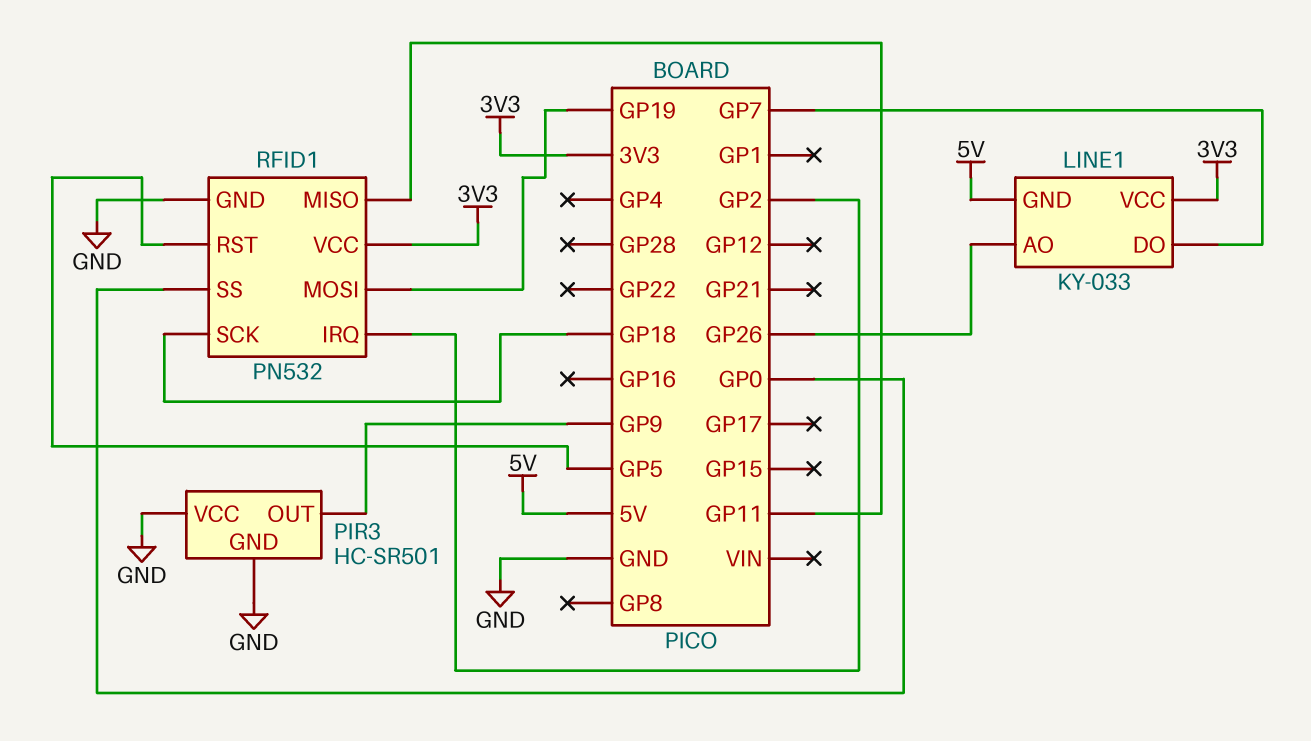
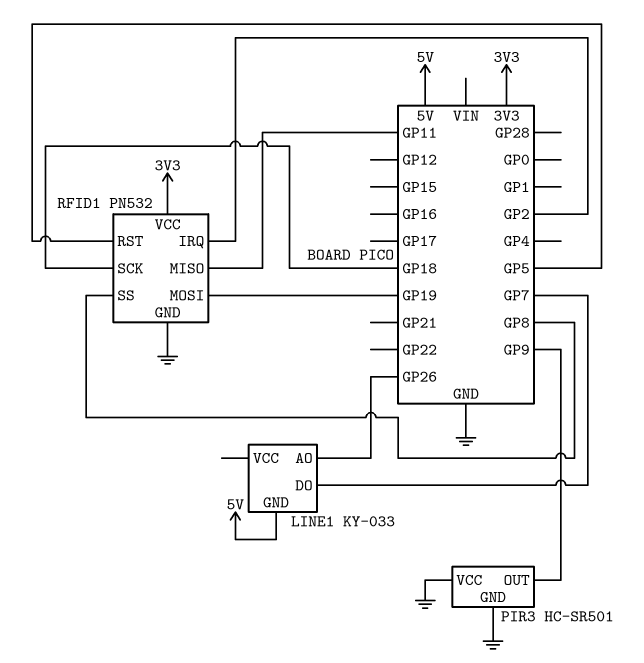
LINE1 pin VCC: 3V3 -> none
RFID1 pin SS: GP0 -> GP8

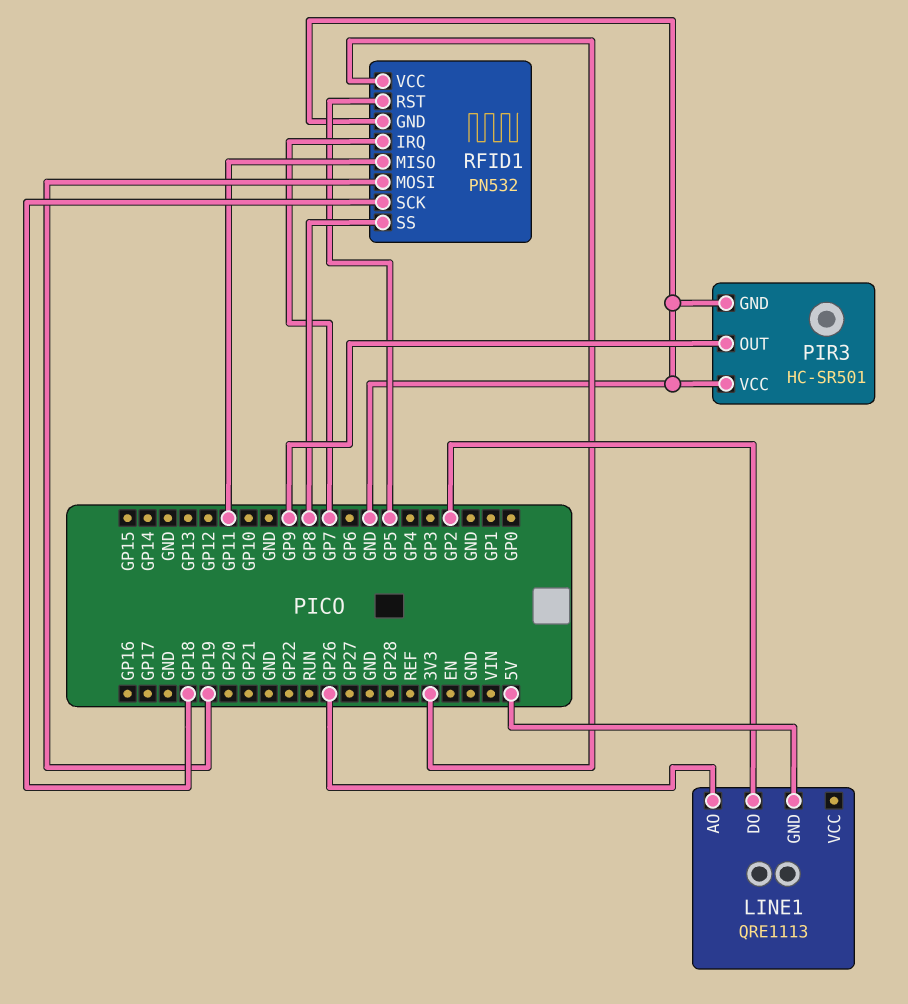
LINE1: KY-033 -> QRE1113
LINE1 pin DO: GP7 -> GP2
RFID1 pin IRQ: GP2 -> GP7

